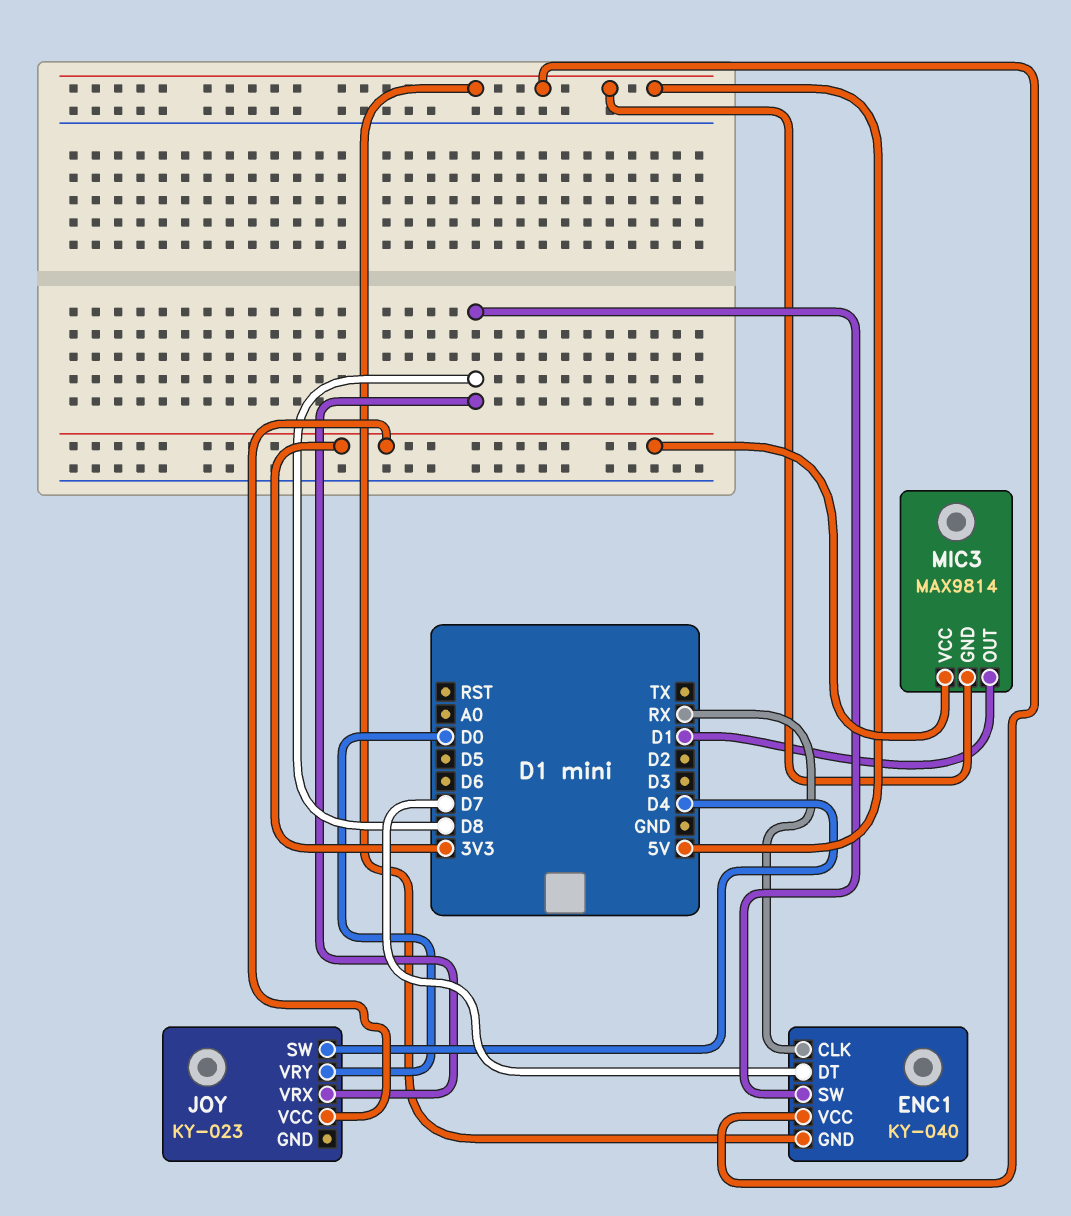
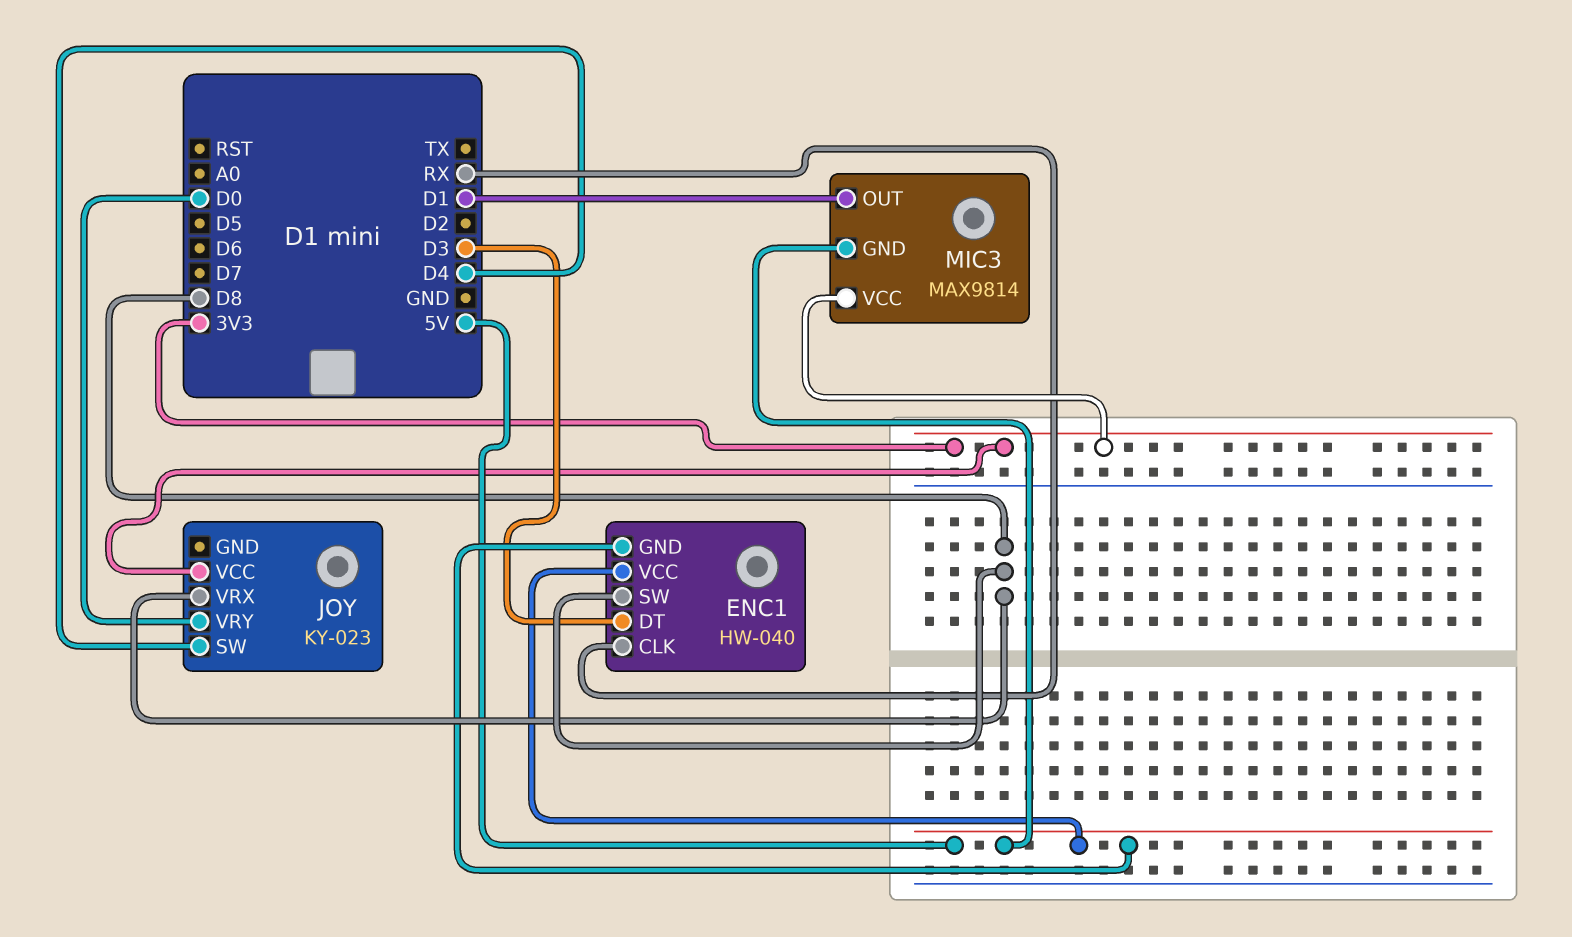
ENC1: KY-040 -> HW-040
ENC1 pin DT: D7 -> D3

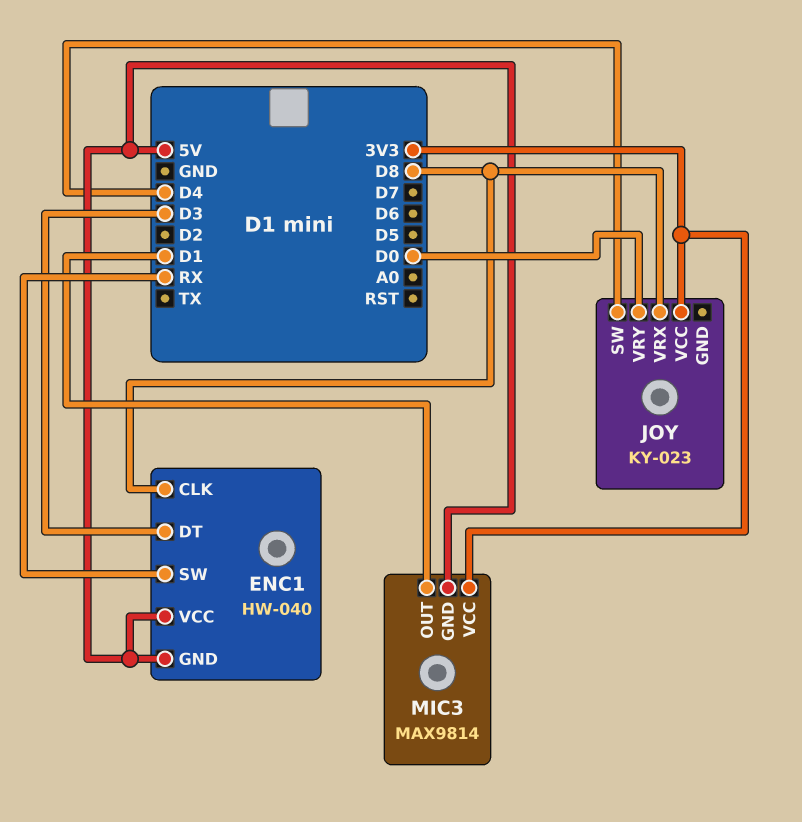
ENC1 pin CLK: RX -> D8
ENC1 pin SW: D8 -> RX

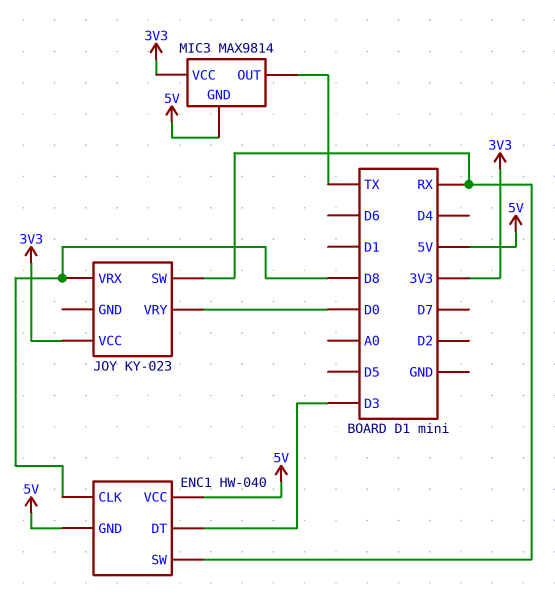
JOY pin SW: D4 -> RX
MIC3 pin OUT: D1 -> TX

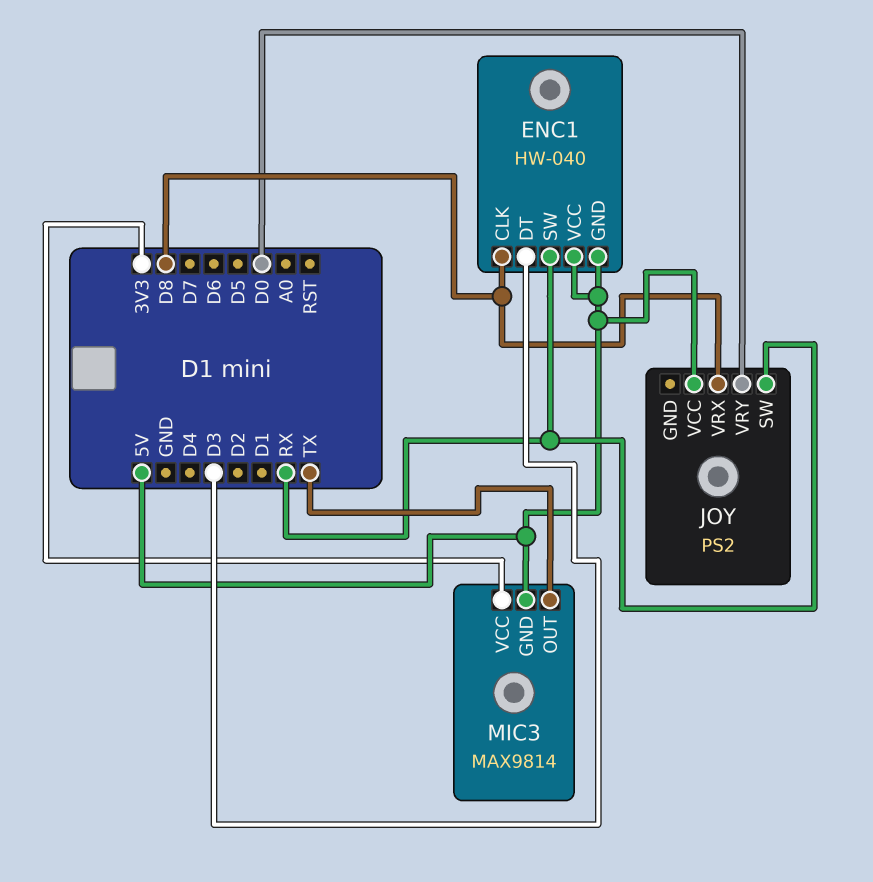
JOY: KY-023 -> PS2
JOY pin VCC: 3V3 -> 5V

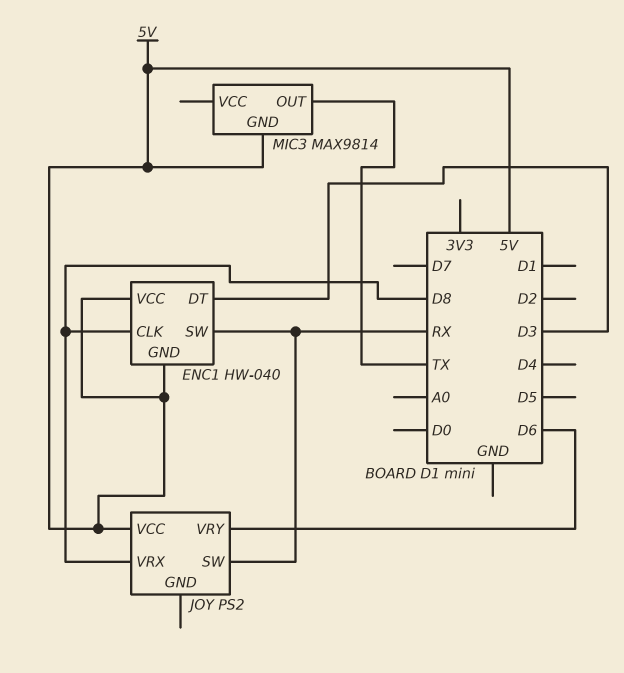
JOY pin VRY: D0 -> D6
MIC3 pin VCC: 3V3 -> none

